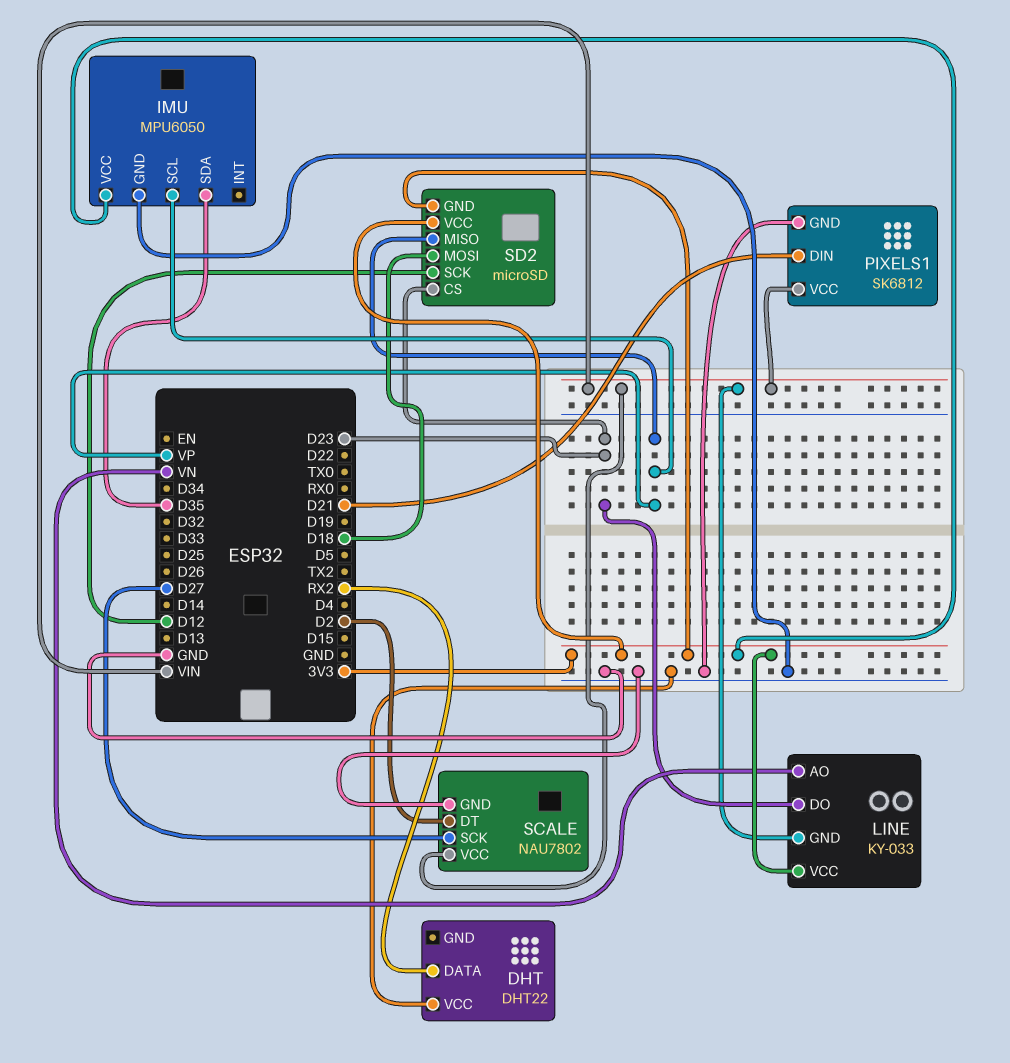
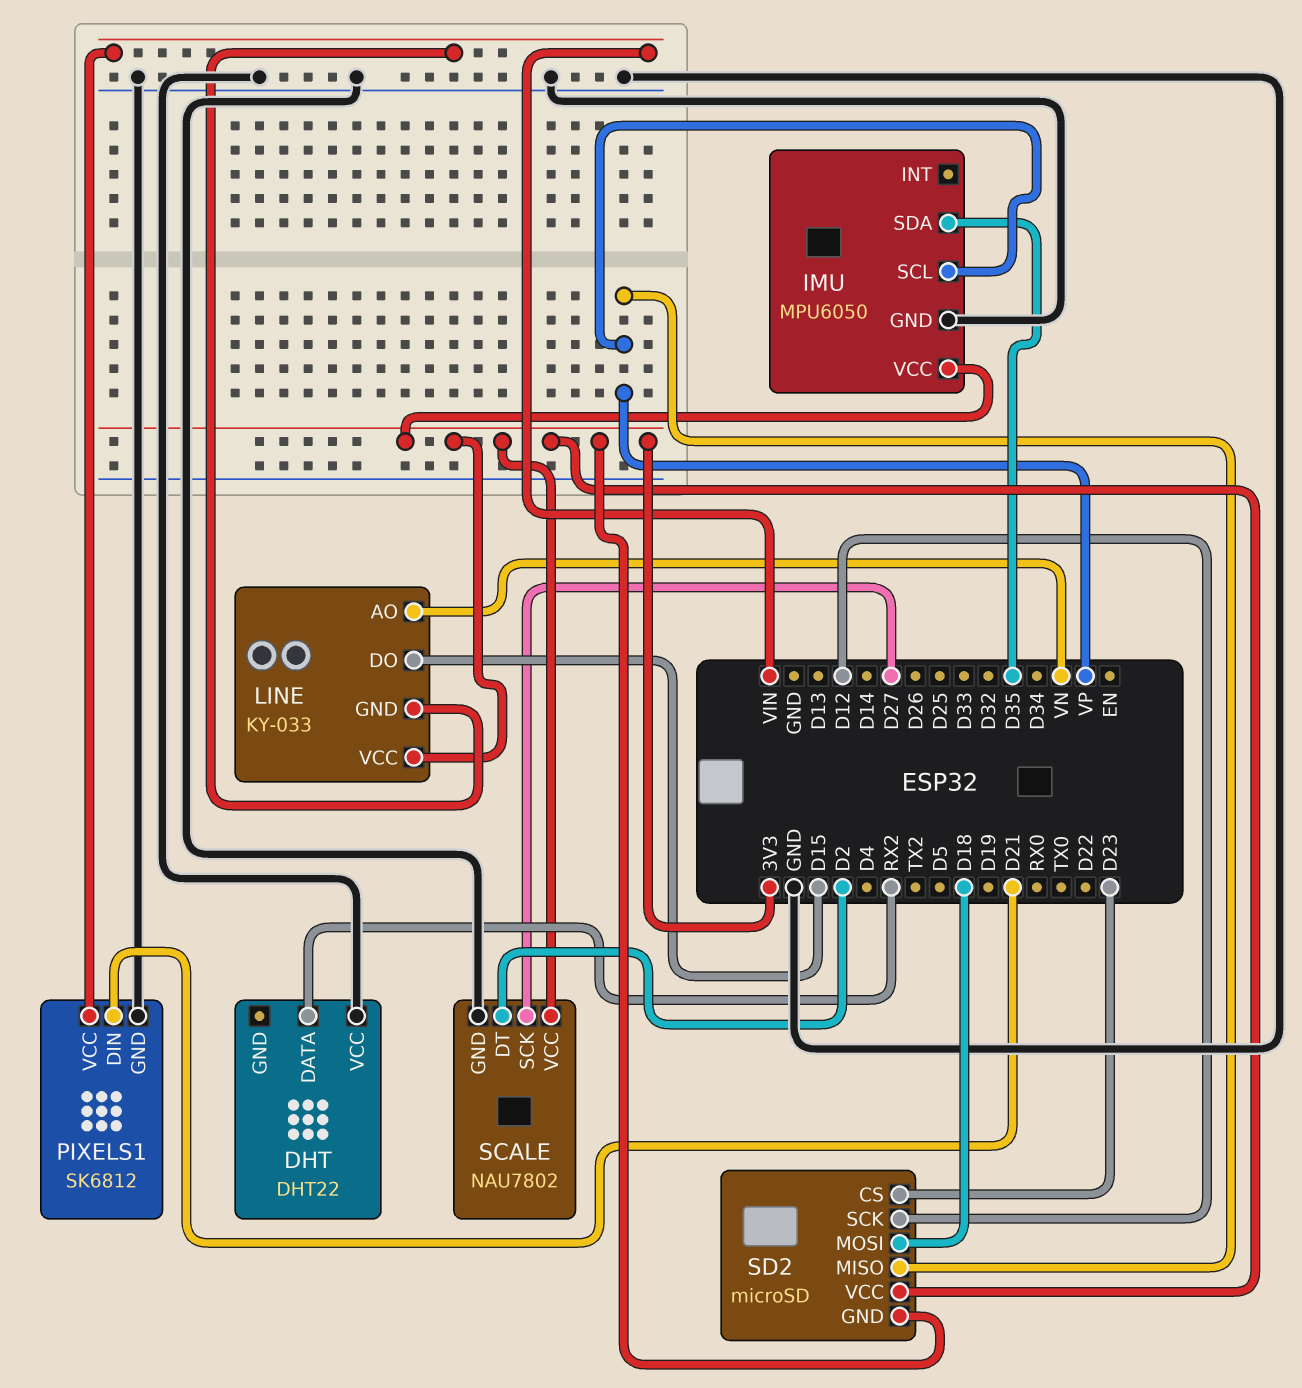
LINE pin DO: D23 -> D15
SCALE pin VCC: VIN -> 3V3

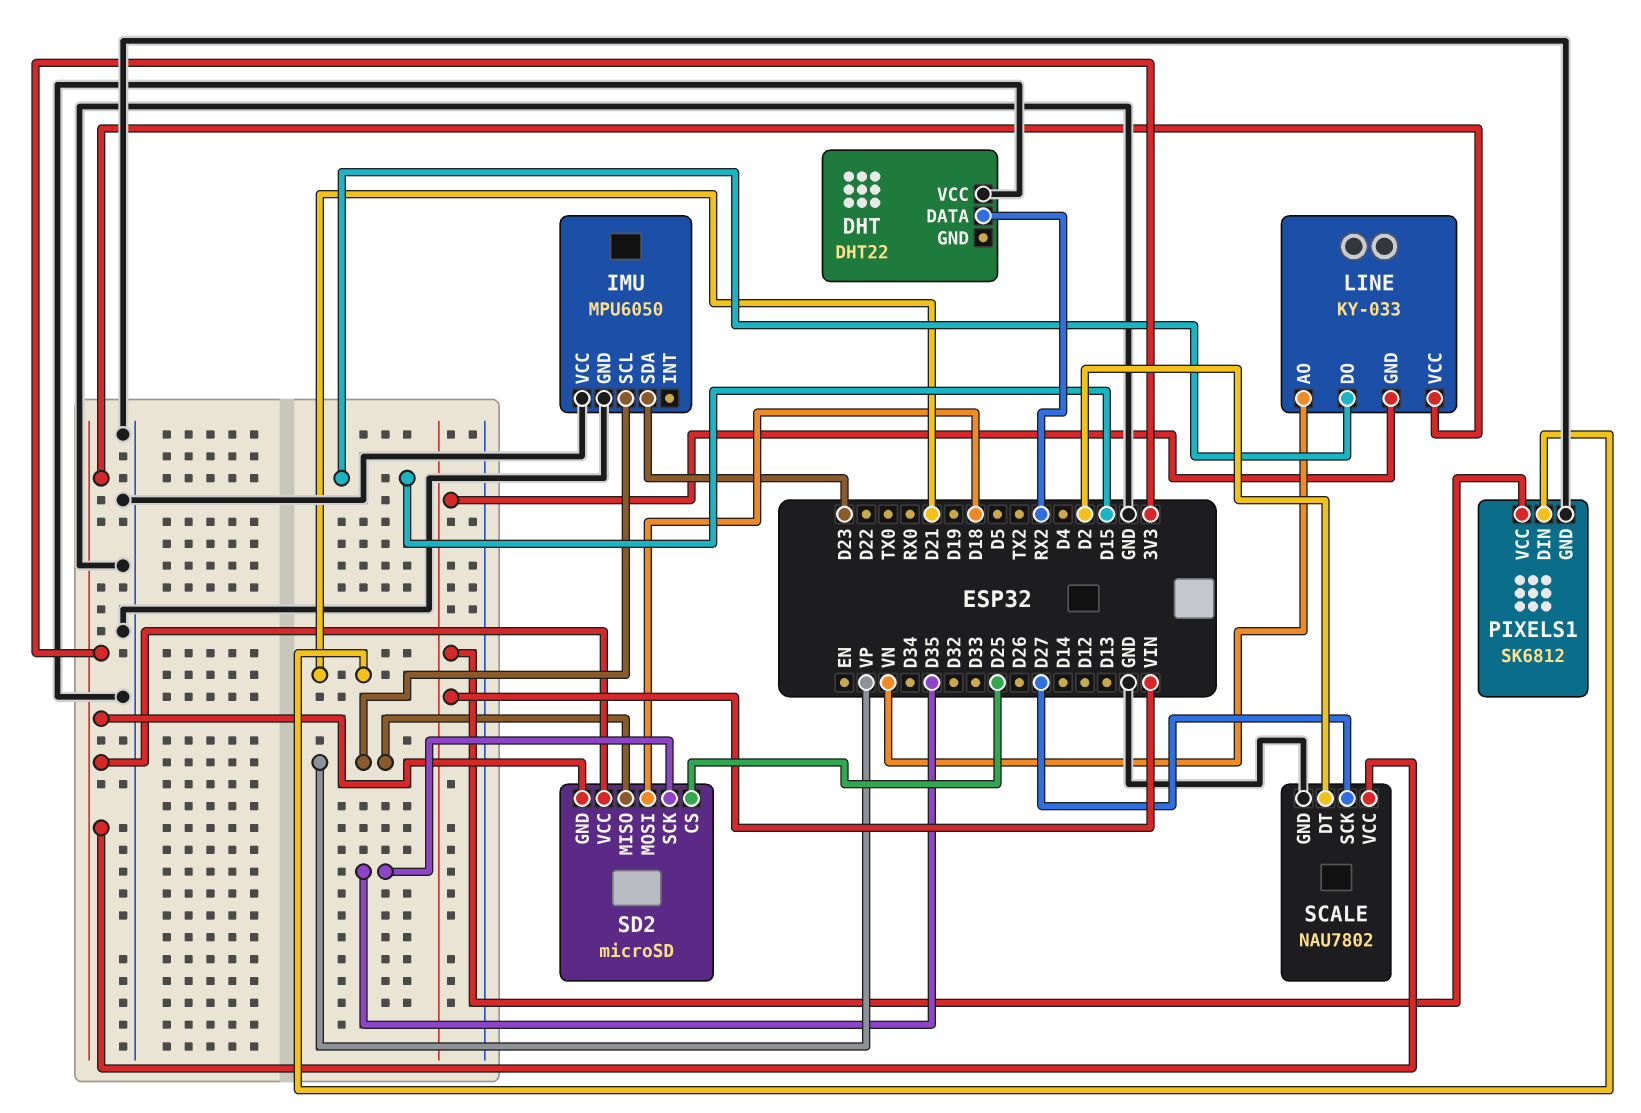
IMU pin SDA: D35 -> D23
IMU pin VCC: 3V3 -> GND
SD2 pin CS: D23 -> D25
SD2 pin SCK: D12 -> D35

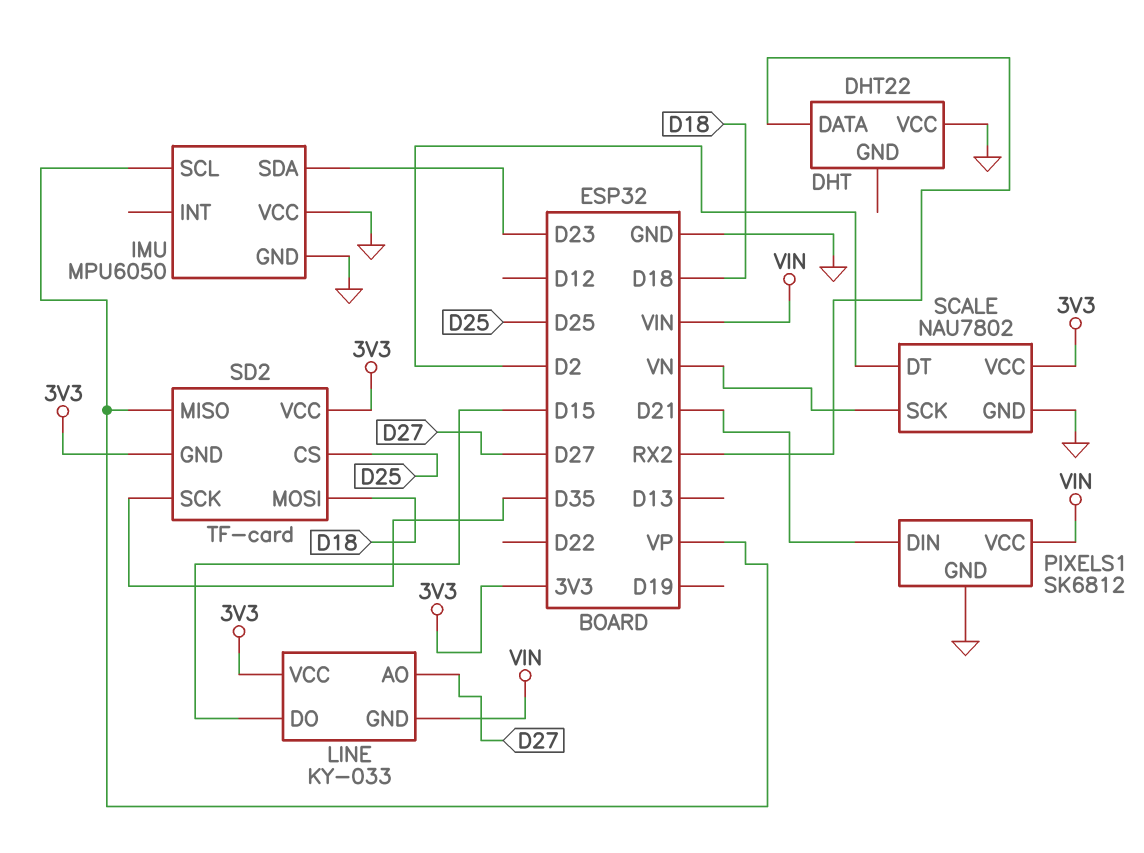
LINE pin AO: VN -> D27
SCALE pin SCK: D27 -> VN
SD2: microSD -> TF-card

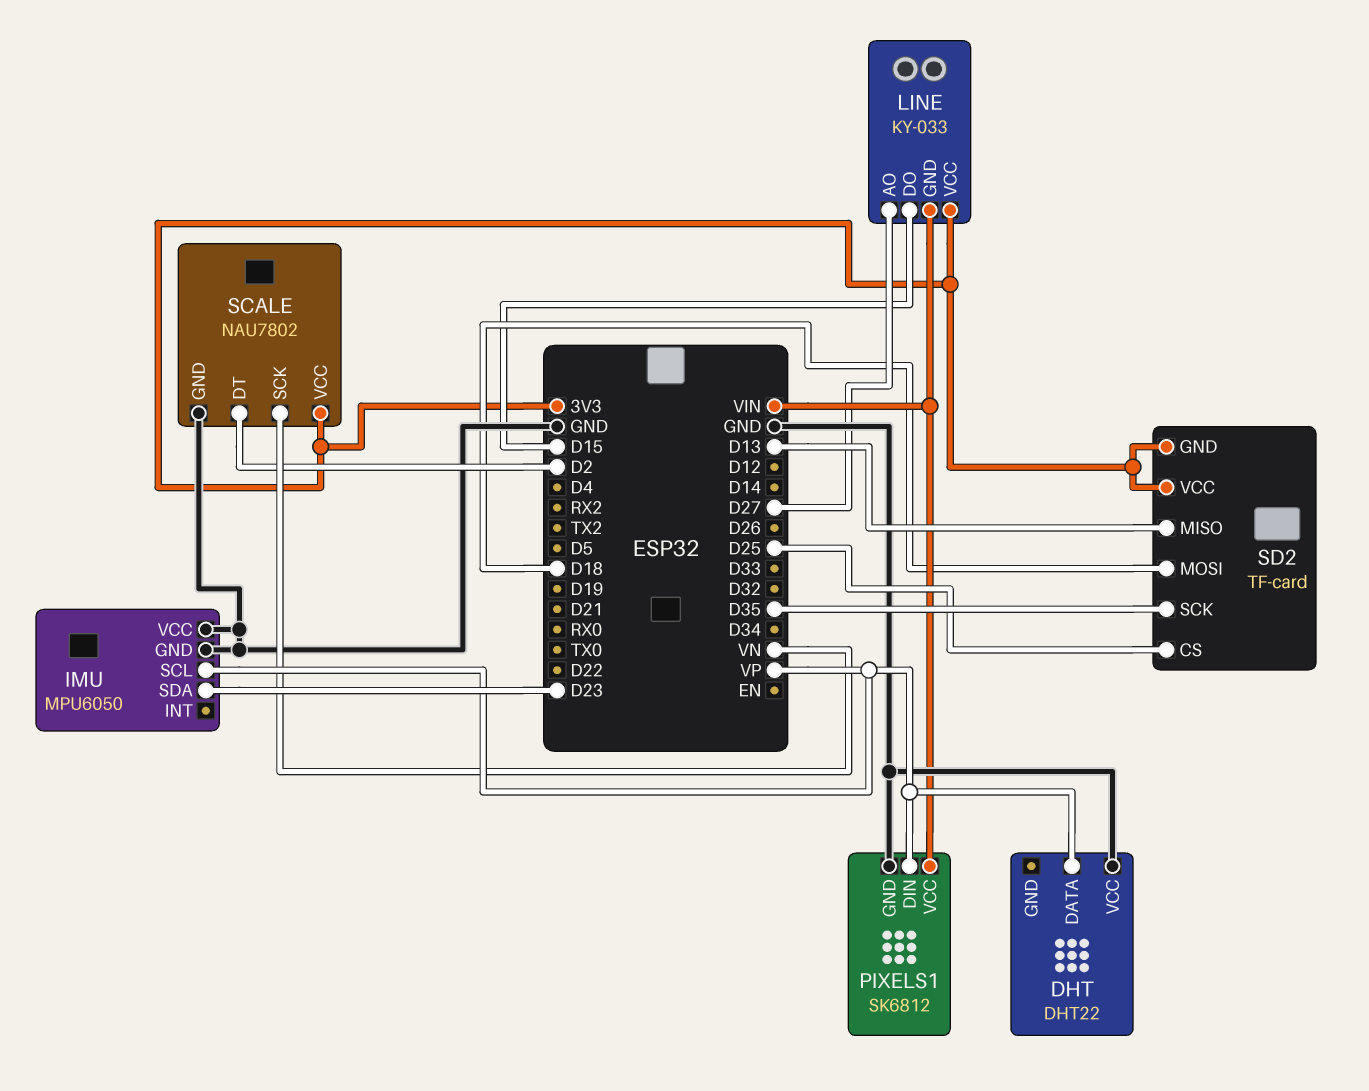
DHT pin DATA: RX2 -> VP
PIXELS1 pin DIN: D21 -> VP
SD2 pin MISO: VP -> D13

